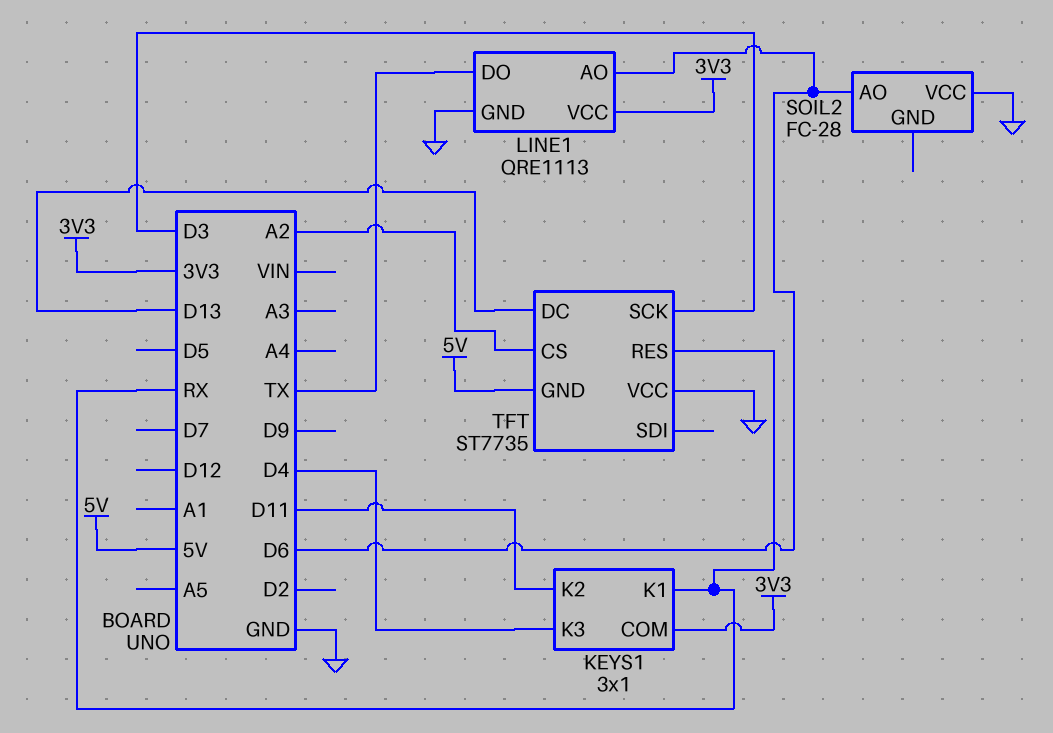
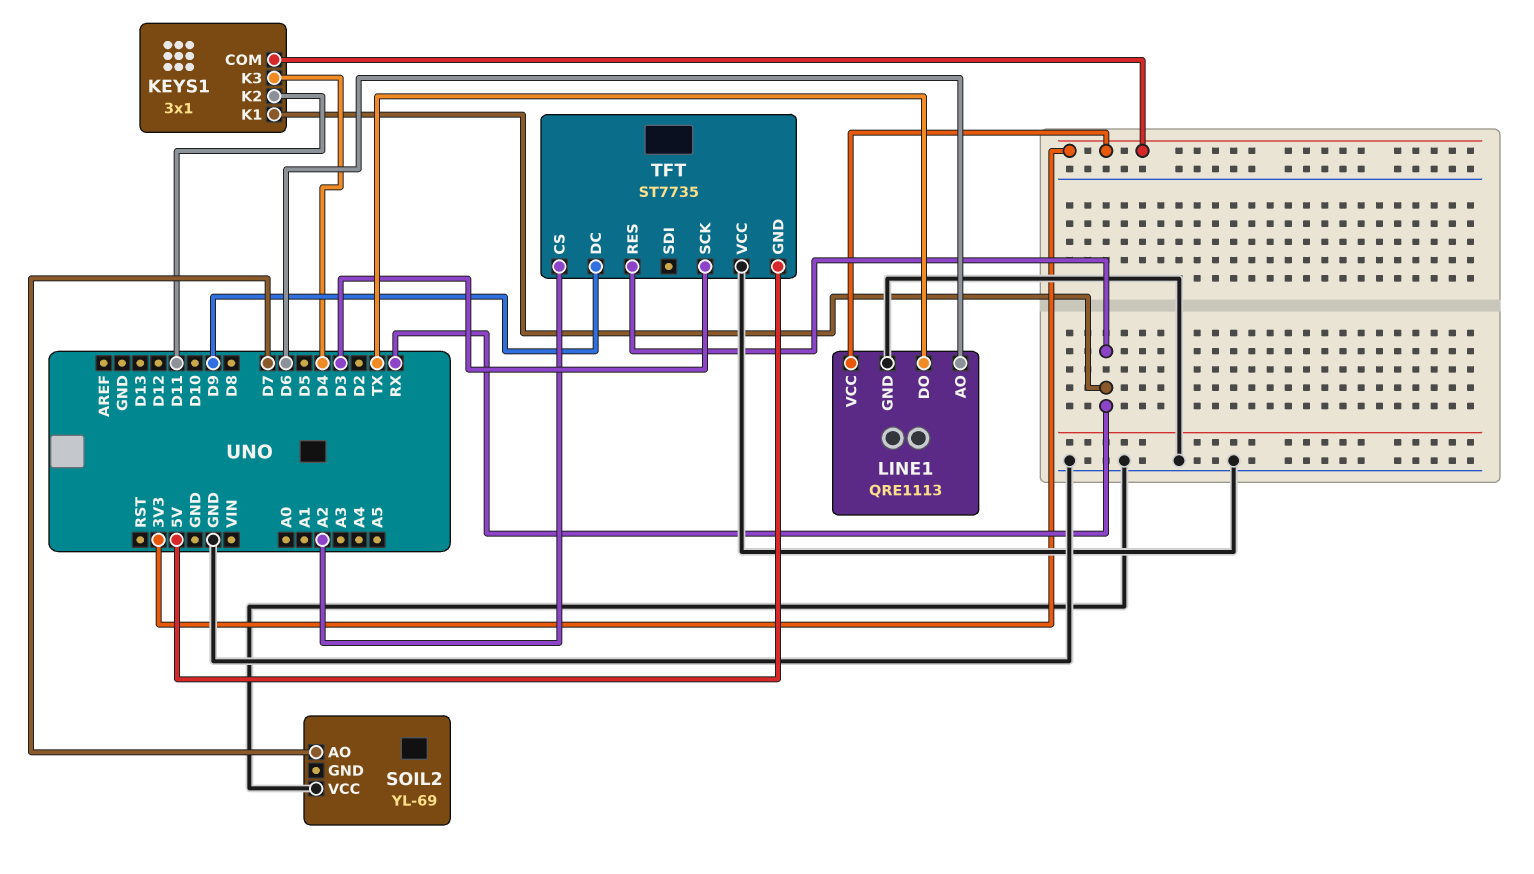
SOIL2: FC-28 -> YL-69
SOIL2 pin AO: D6 -> D7
TFT pin DC: D13 -> D9

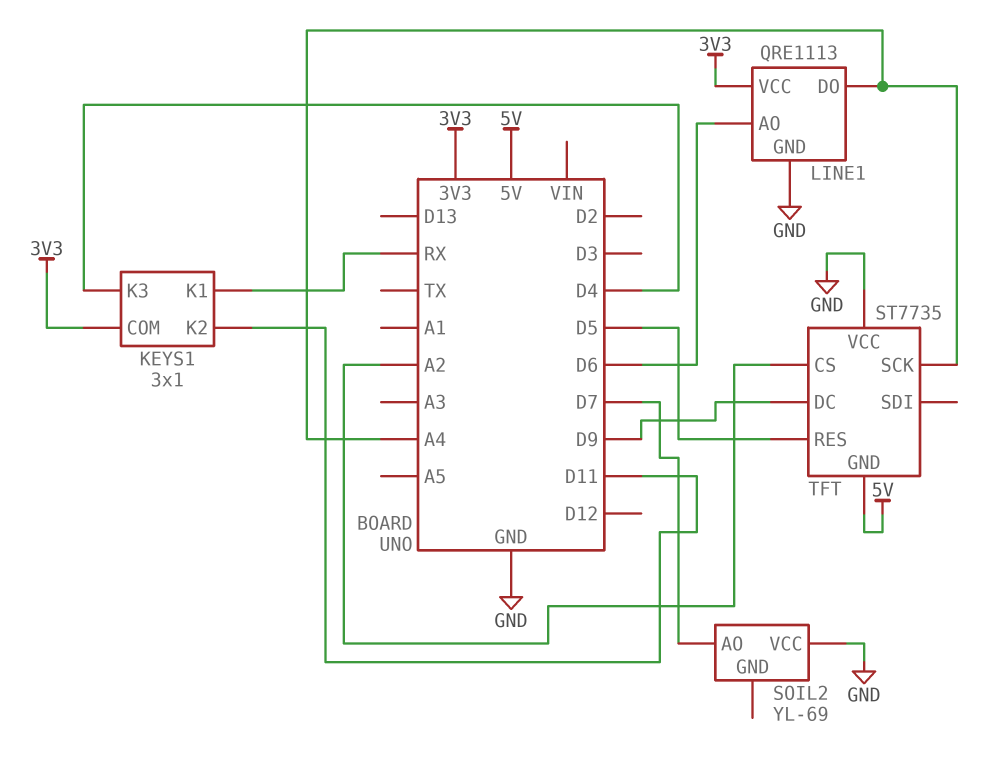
LINE1 pin DO: TX -> A4
TFT pin RES: RX -> D5
TFT pin SCK: D3 -> A4

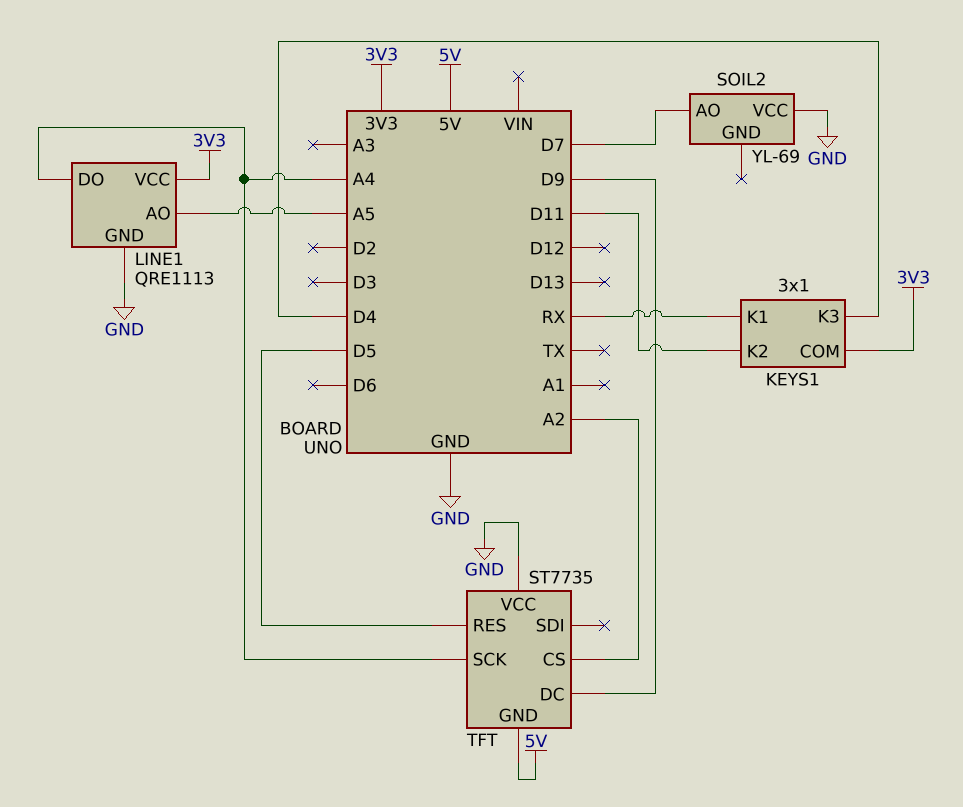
LINE1 pin AO: D6 -> A5

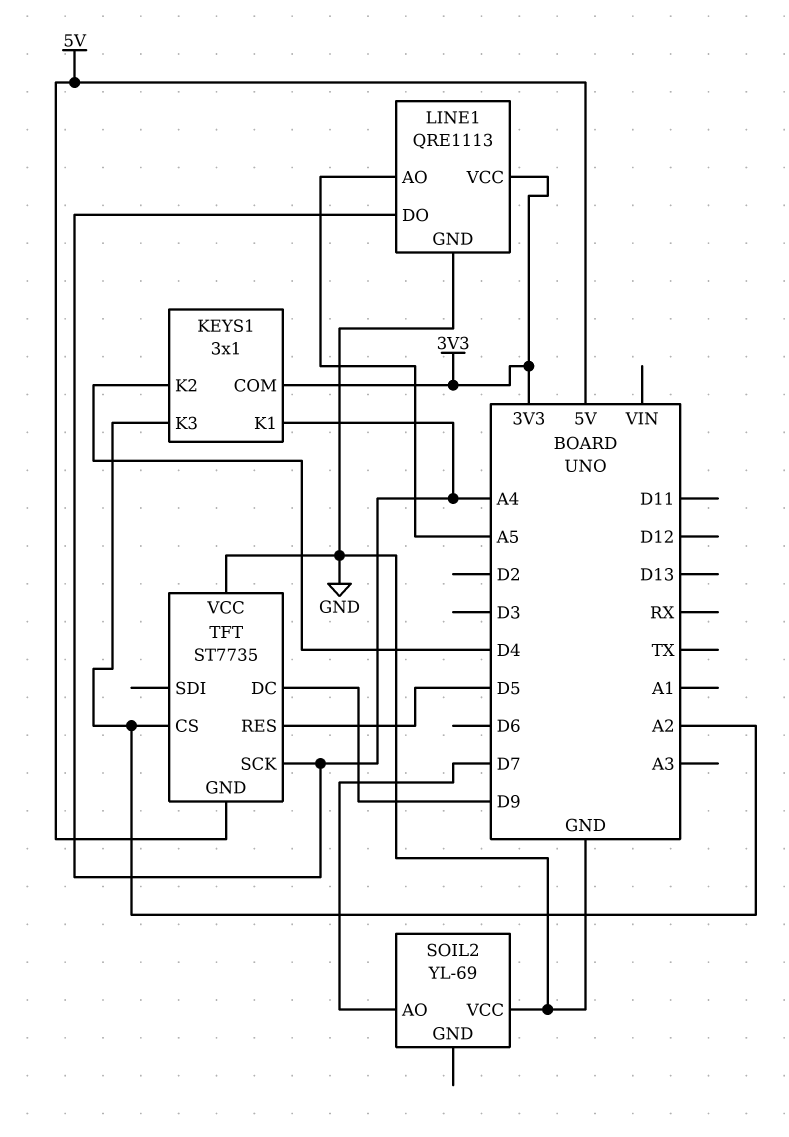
KEYS1 pin K1: RX -> A4
KEYS1 pin K2: D11 -> D4
KEYS1 pin K3: D4 -> A2

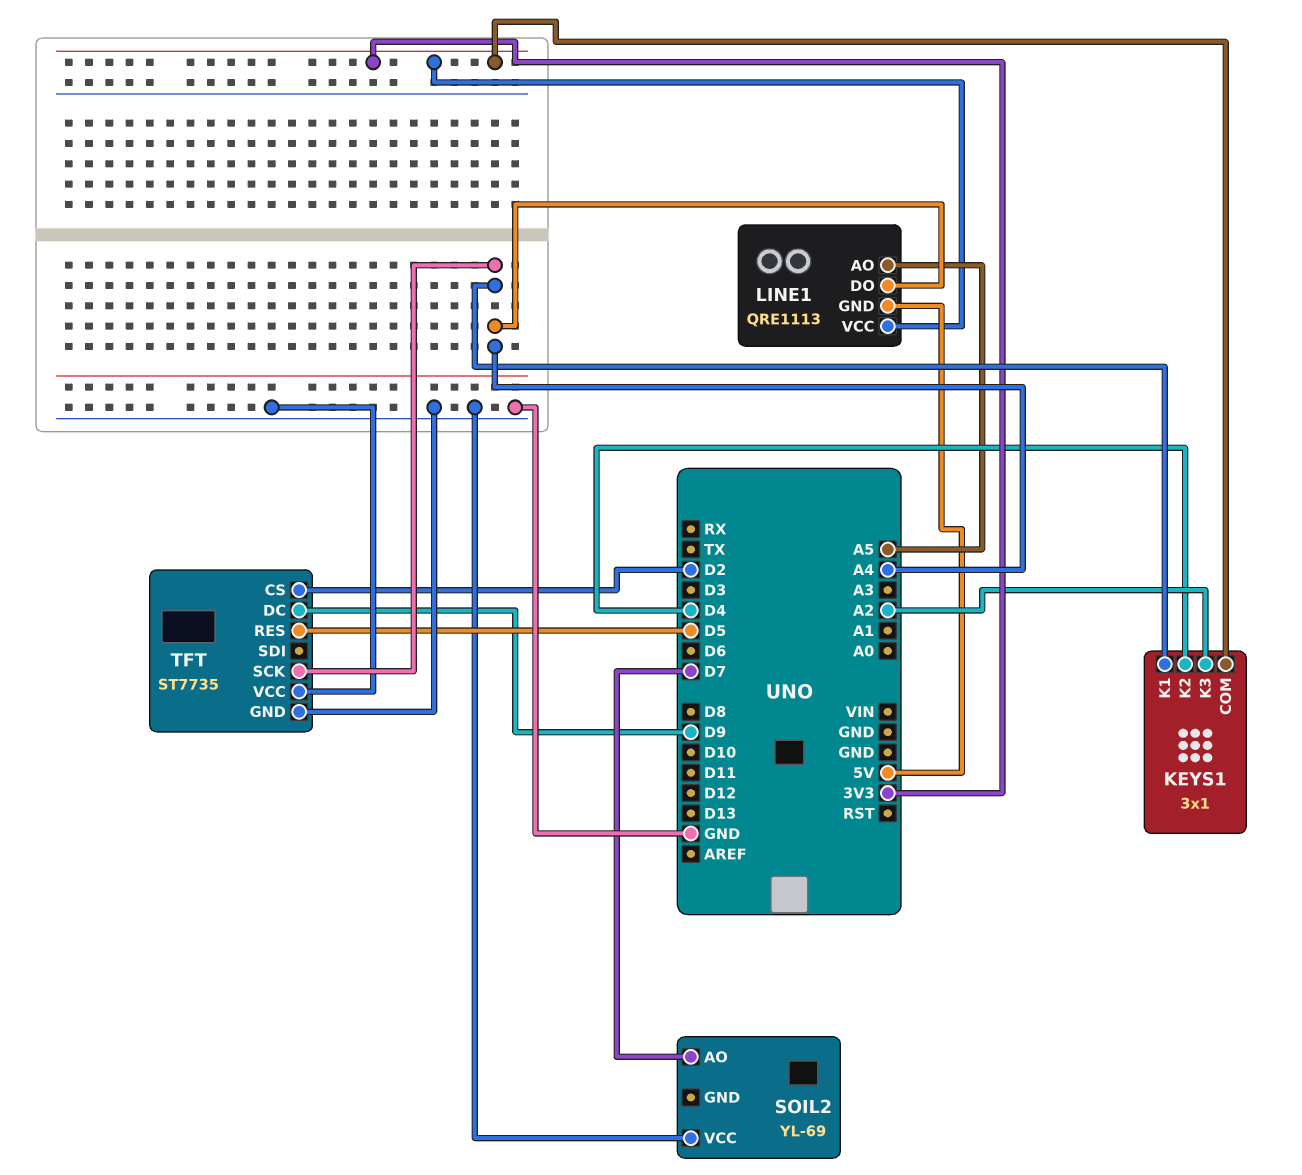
LINE1 pin GND: GND -> 5V
TFT pin CS: A2 -> D2
TFT pin GND: 5V -> GND

